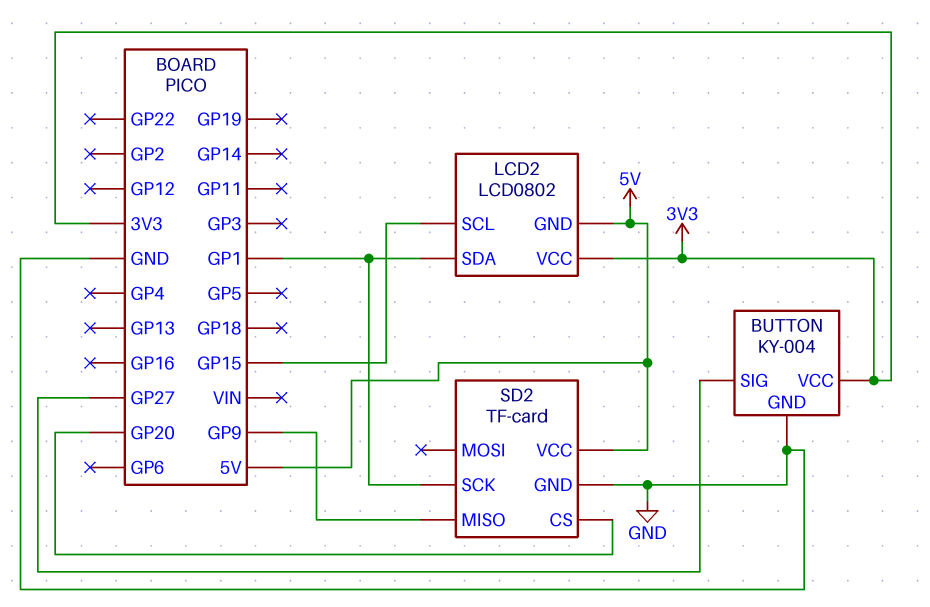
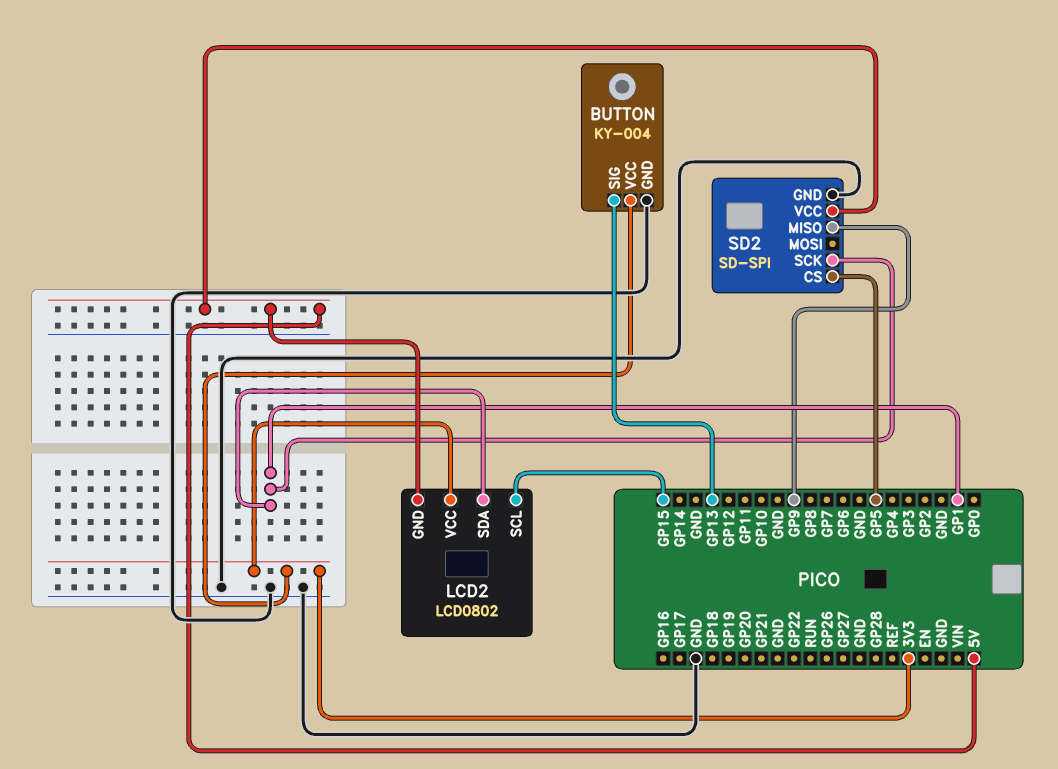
BUTTON pin SIG: GP27 -> GP13
SD2: TF-card -> SD-SPI
SD2 pin CS: GP20 -> GP5

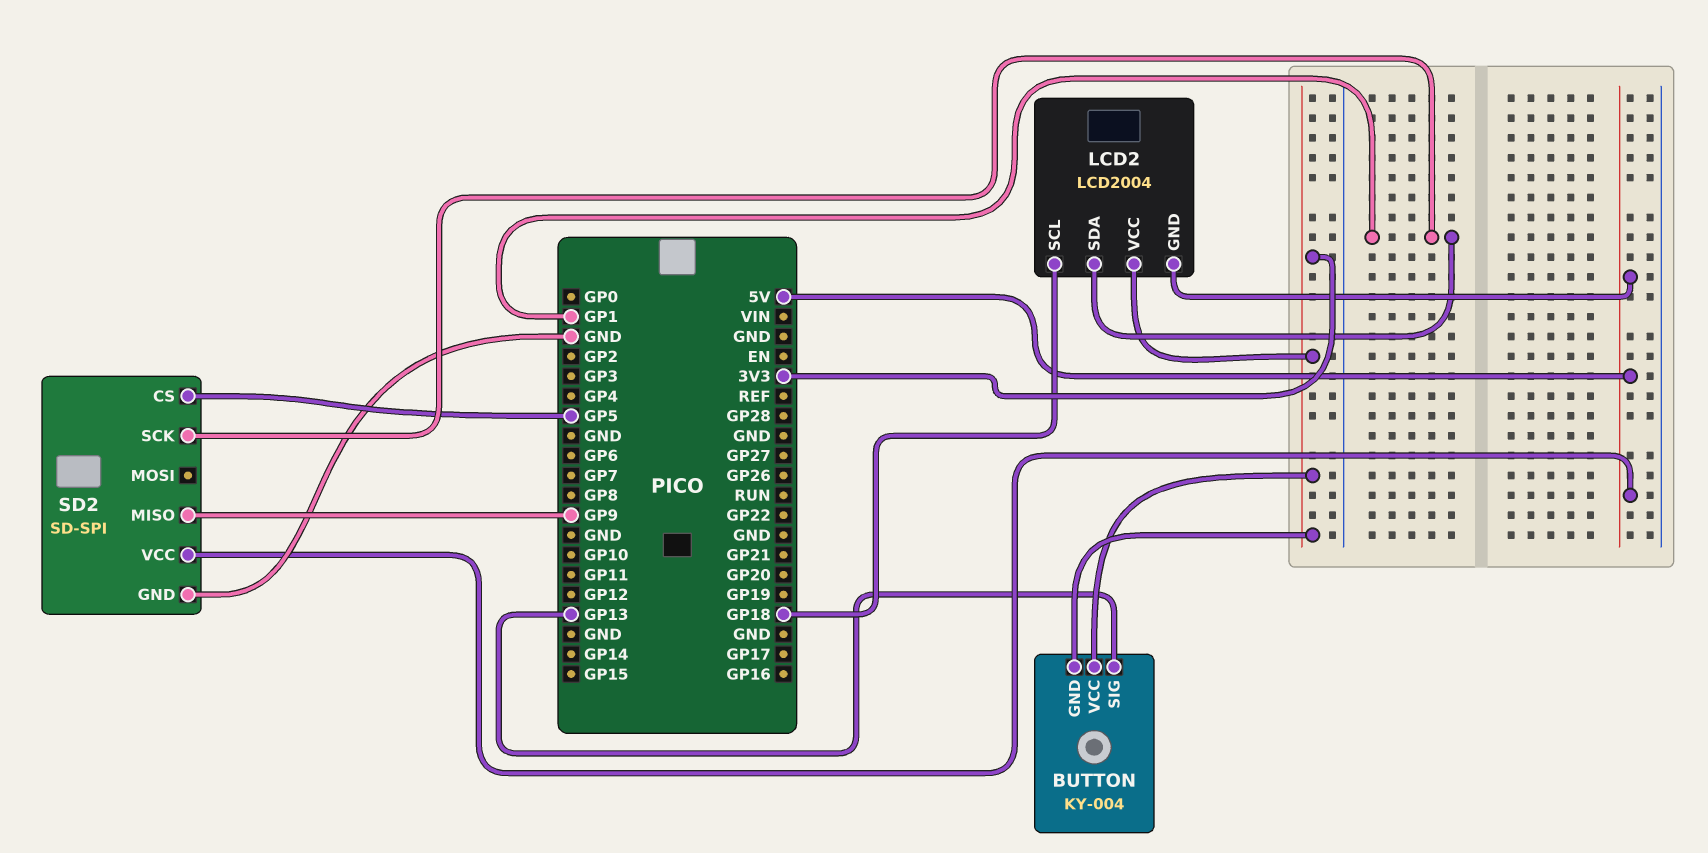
BUTTON pin GND: GND -> 3V3
LCD2: LCD0802 -> LCD2004
LCD2 pin SCL: GP15 -> GP18

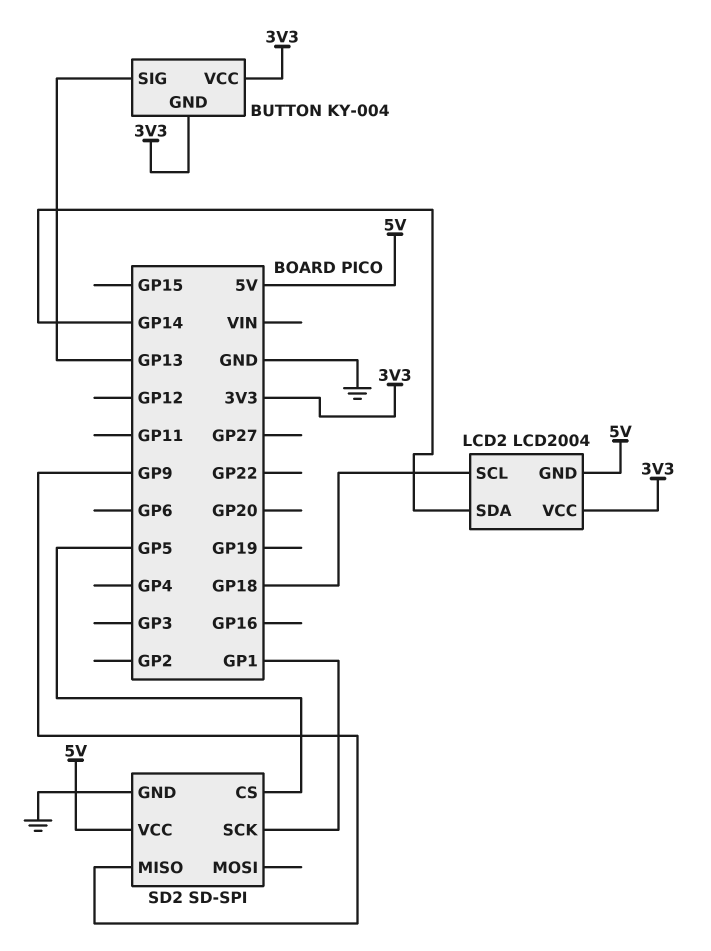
LCD2 pin SDA: GP1 -> GP14

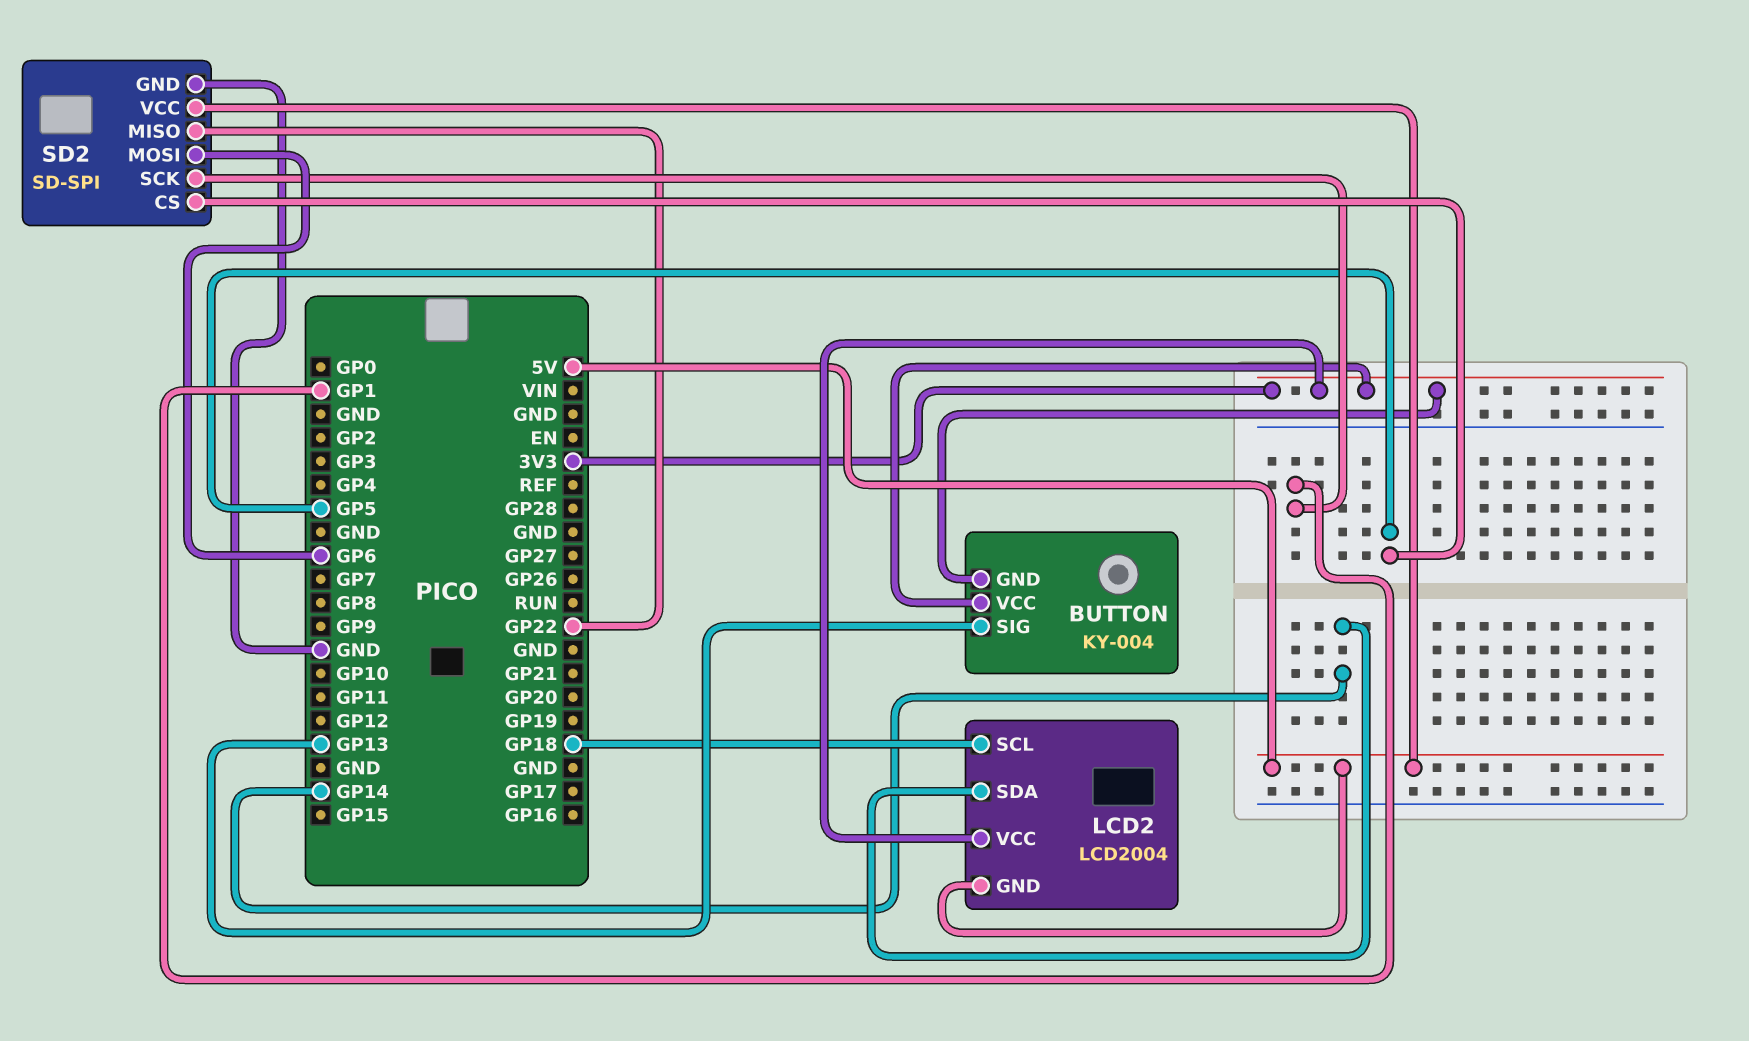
SD2 pin MISO: GP9 -> GP22
SD2 pin MOSI: none -> GP6

